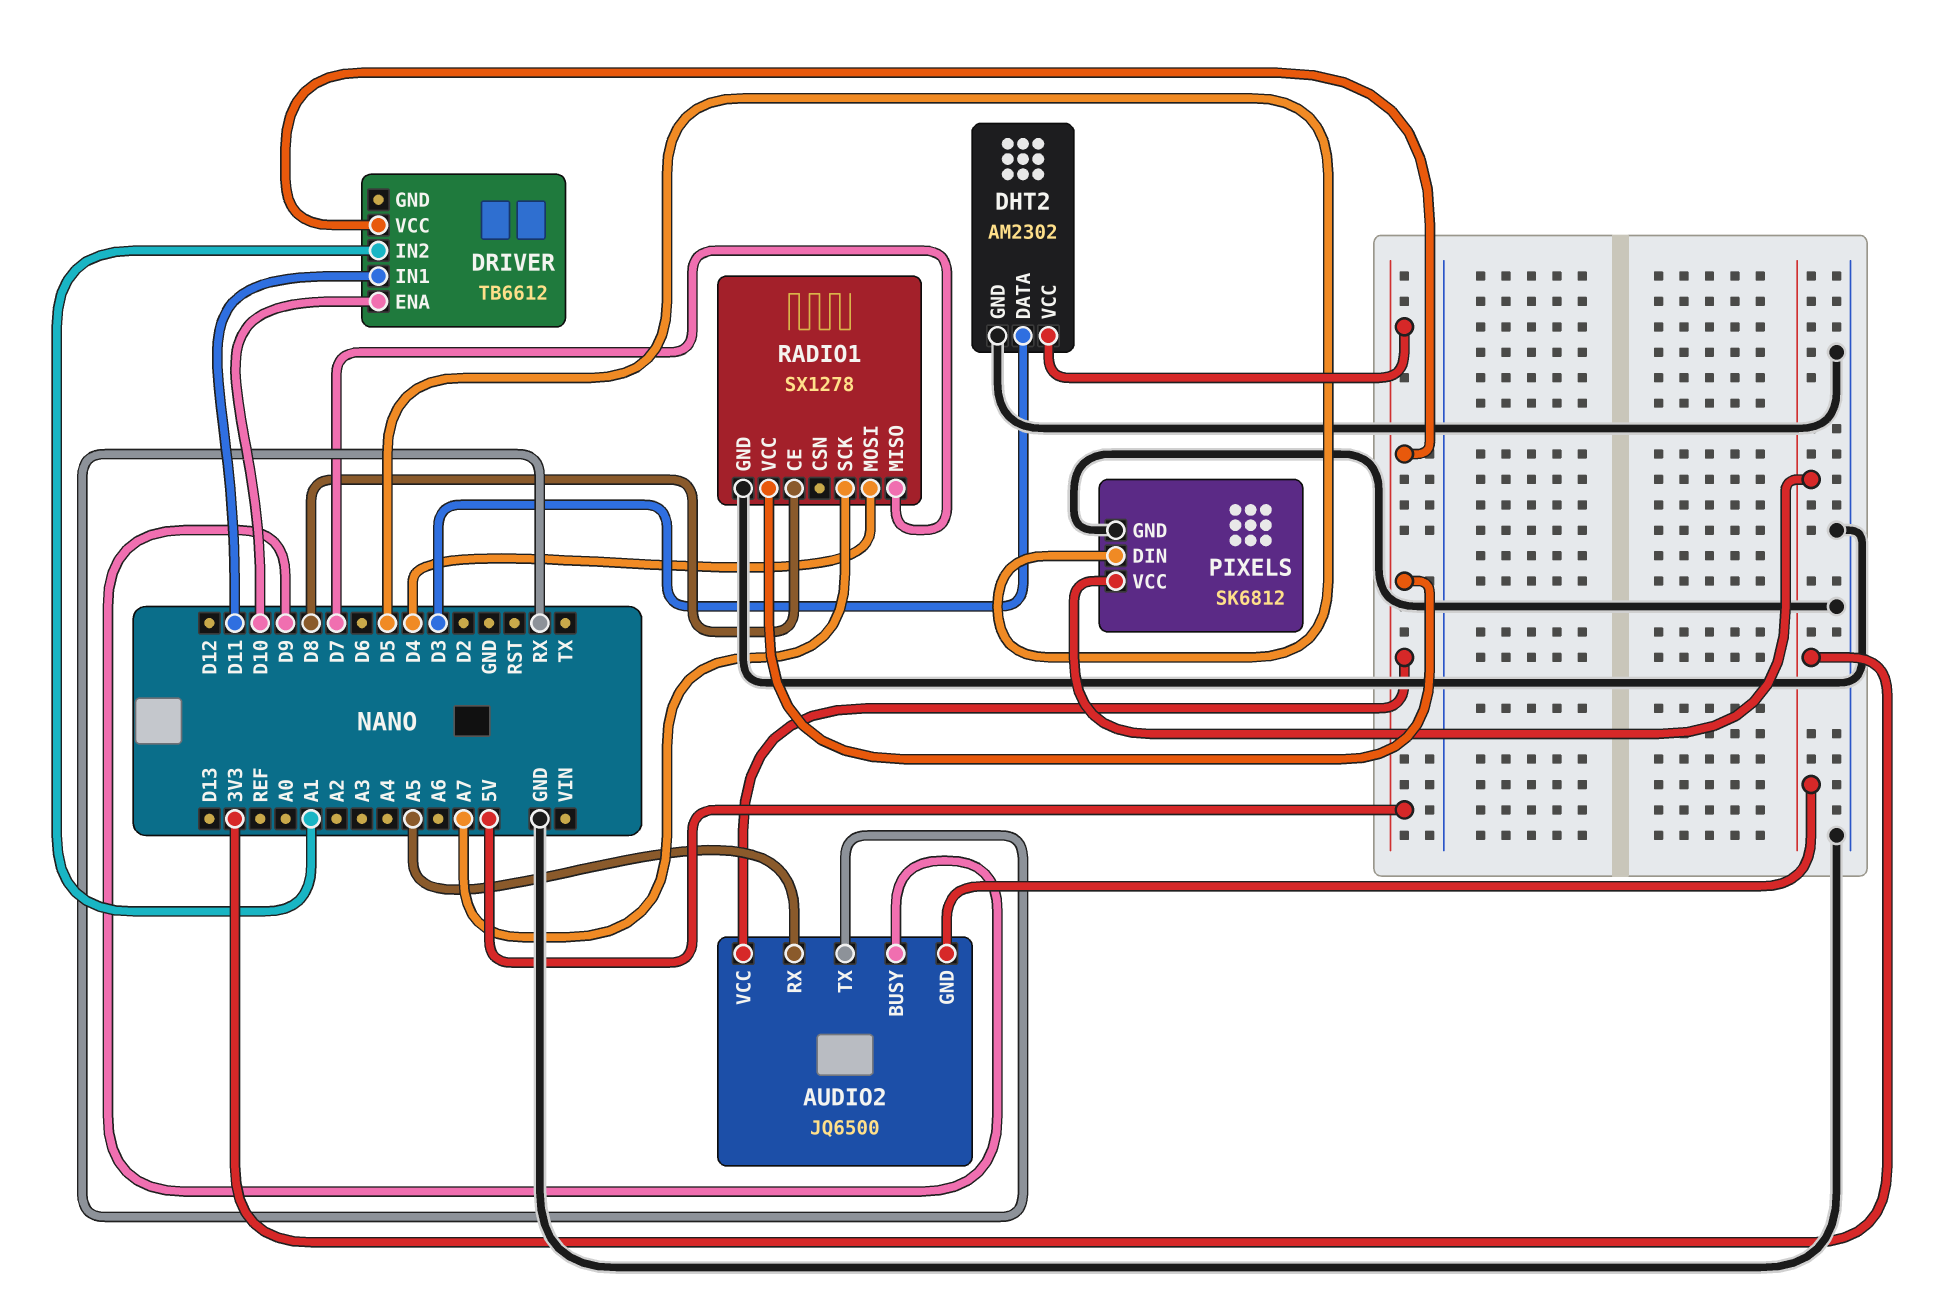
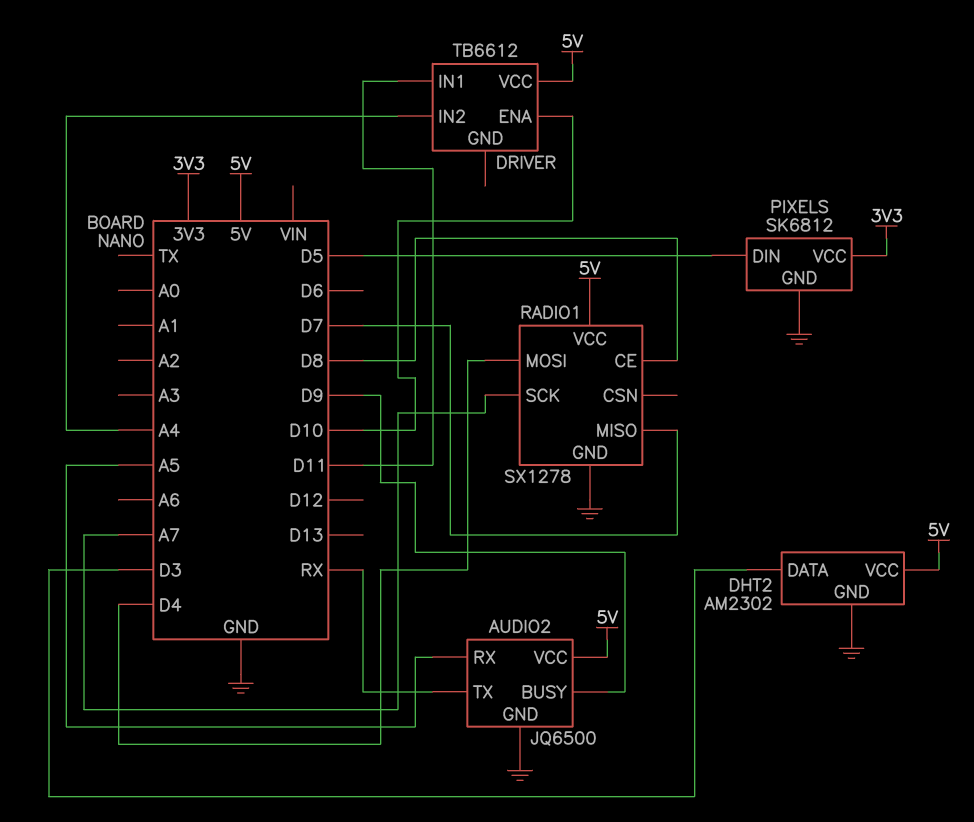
AUDIO2 pin GND: 3V3 -> GND
DRIVER pin IN2: A1 -> A4

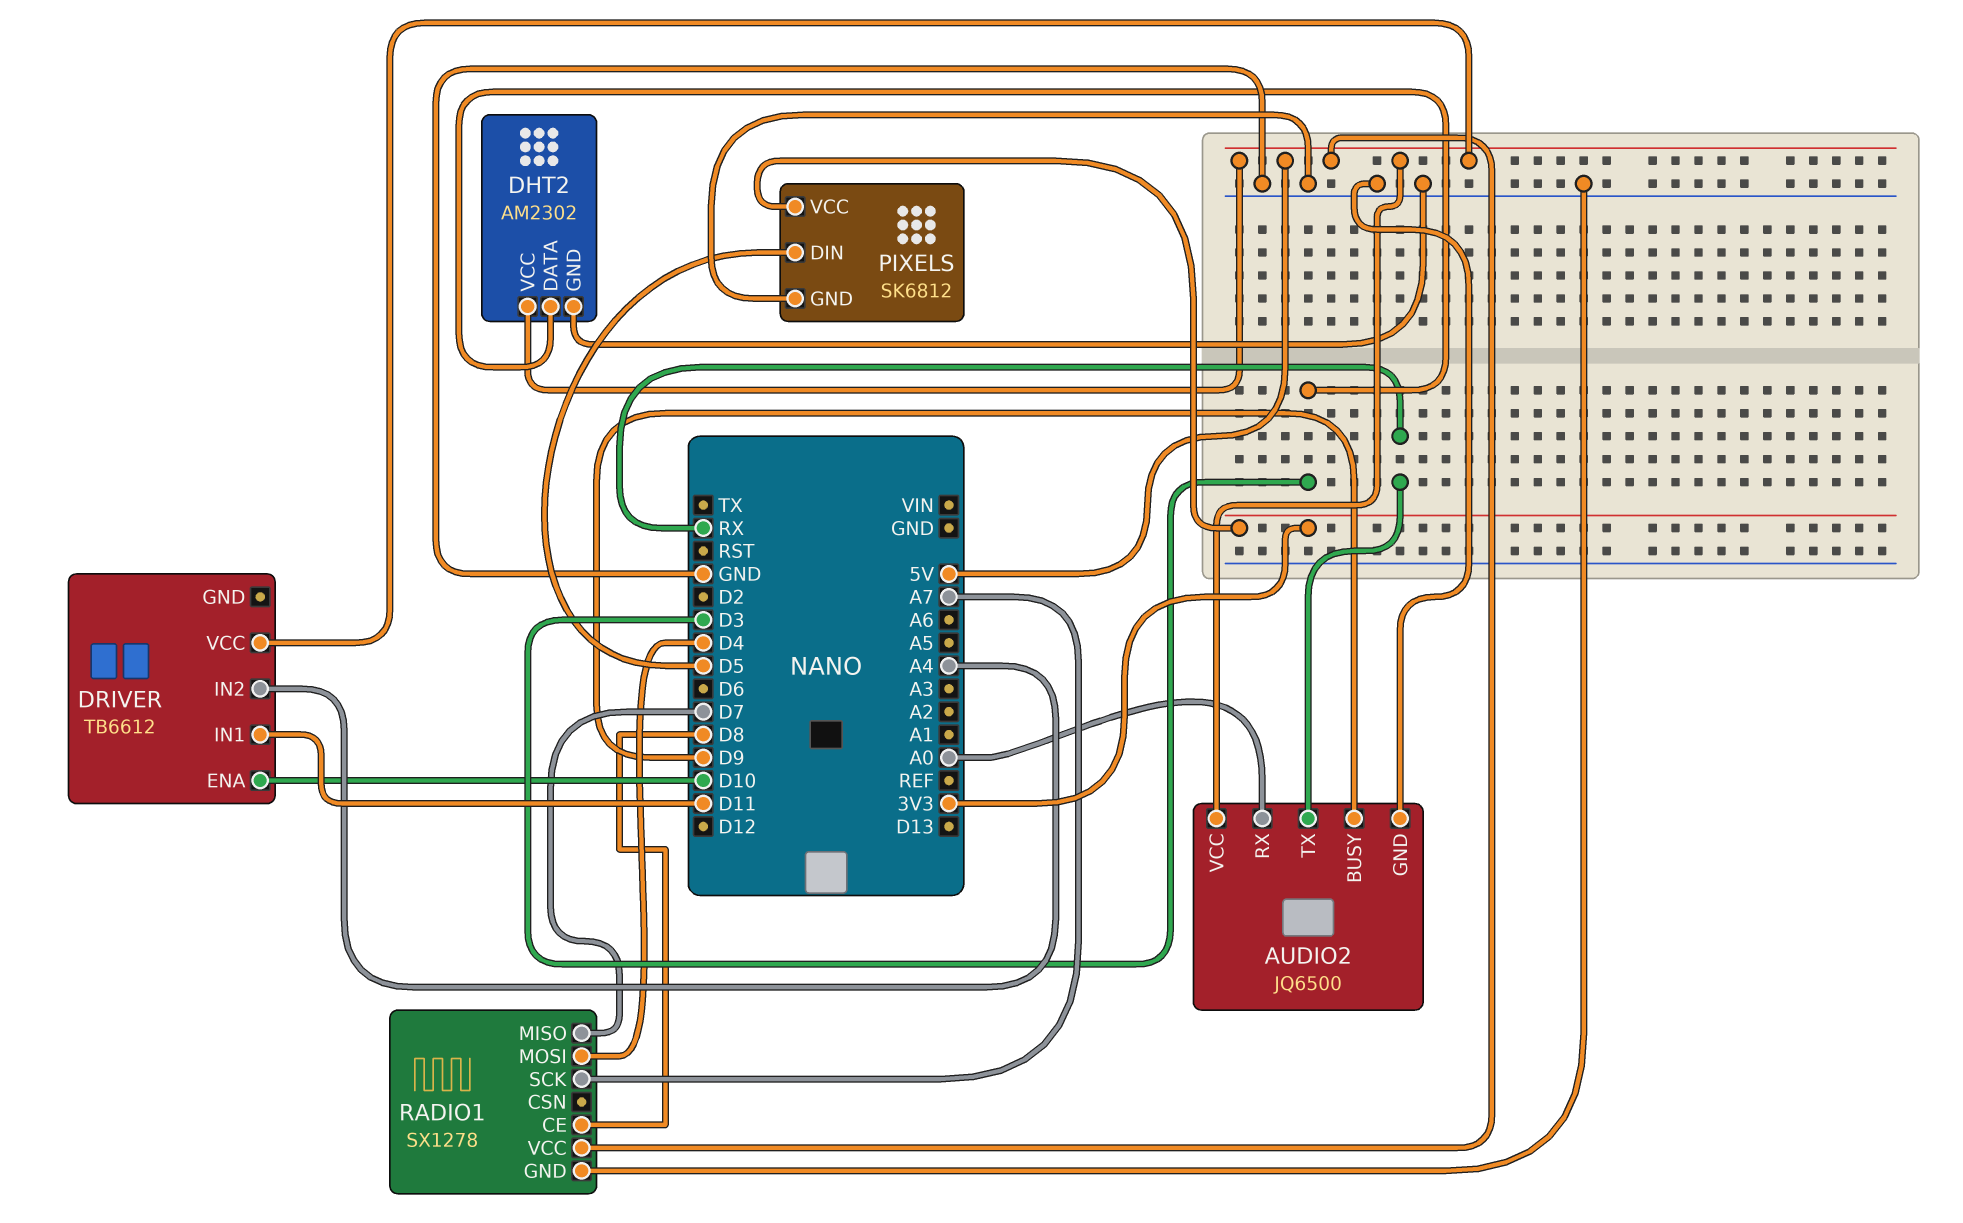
AUDIO2 pin RX: A5 -> A0

